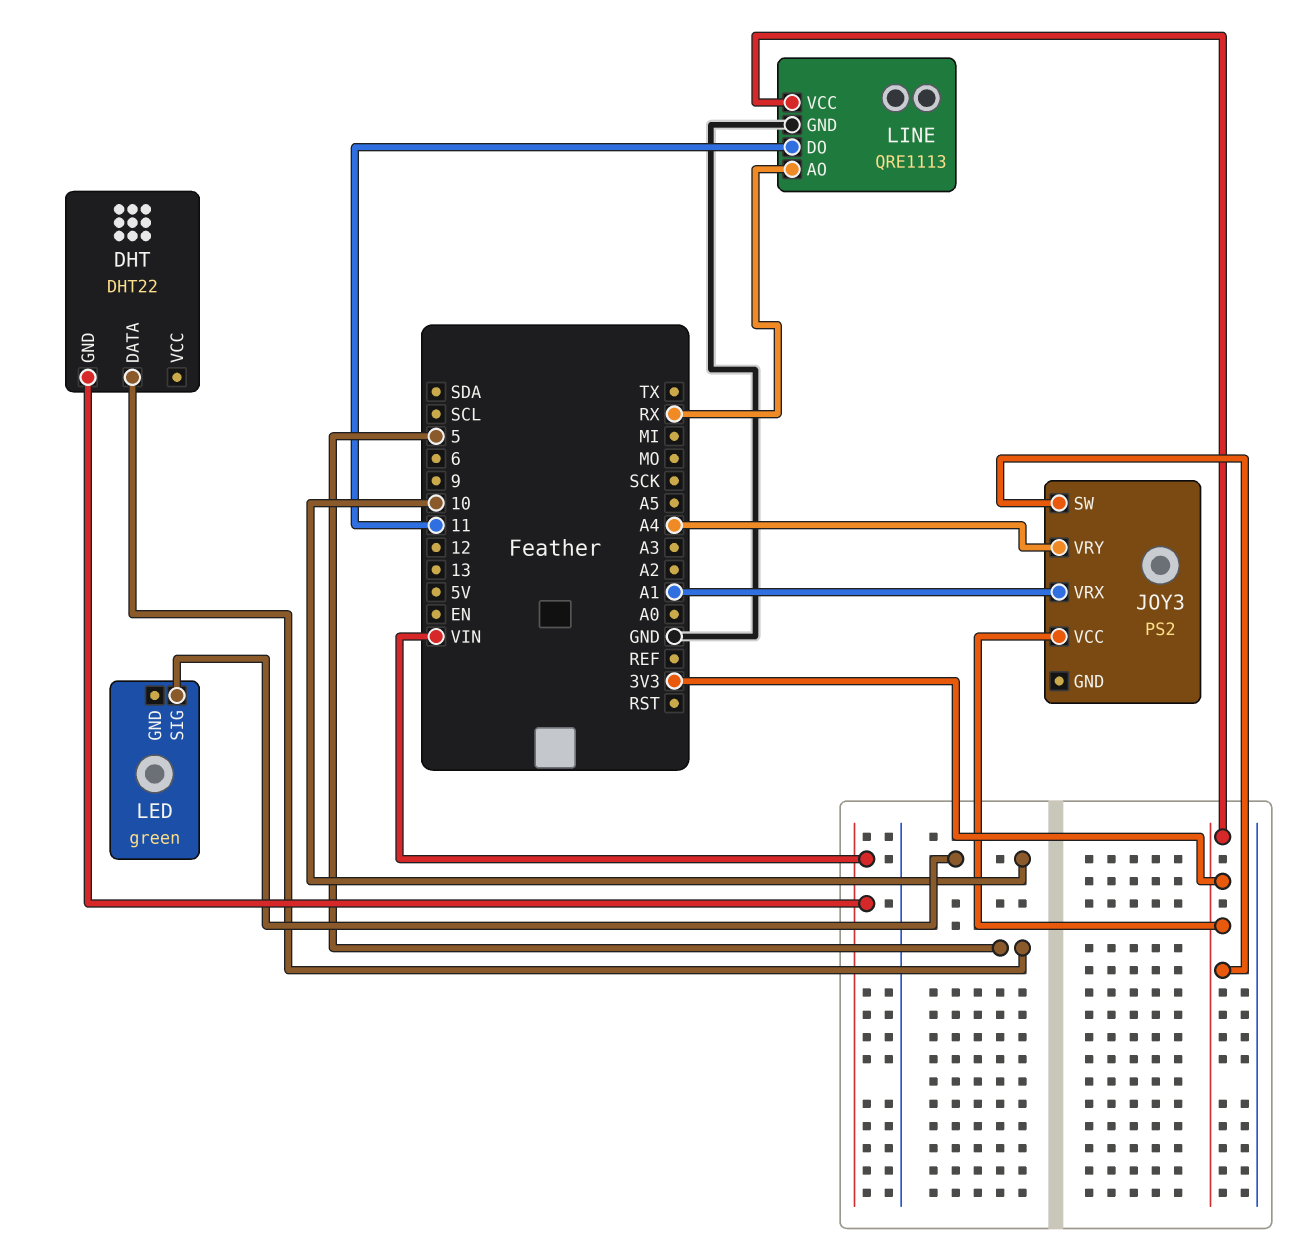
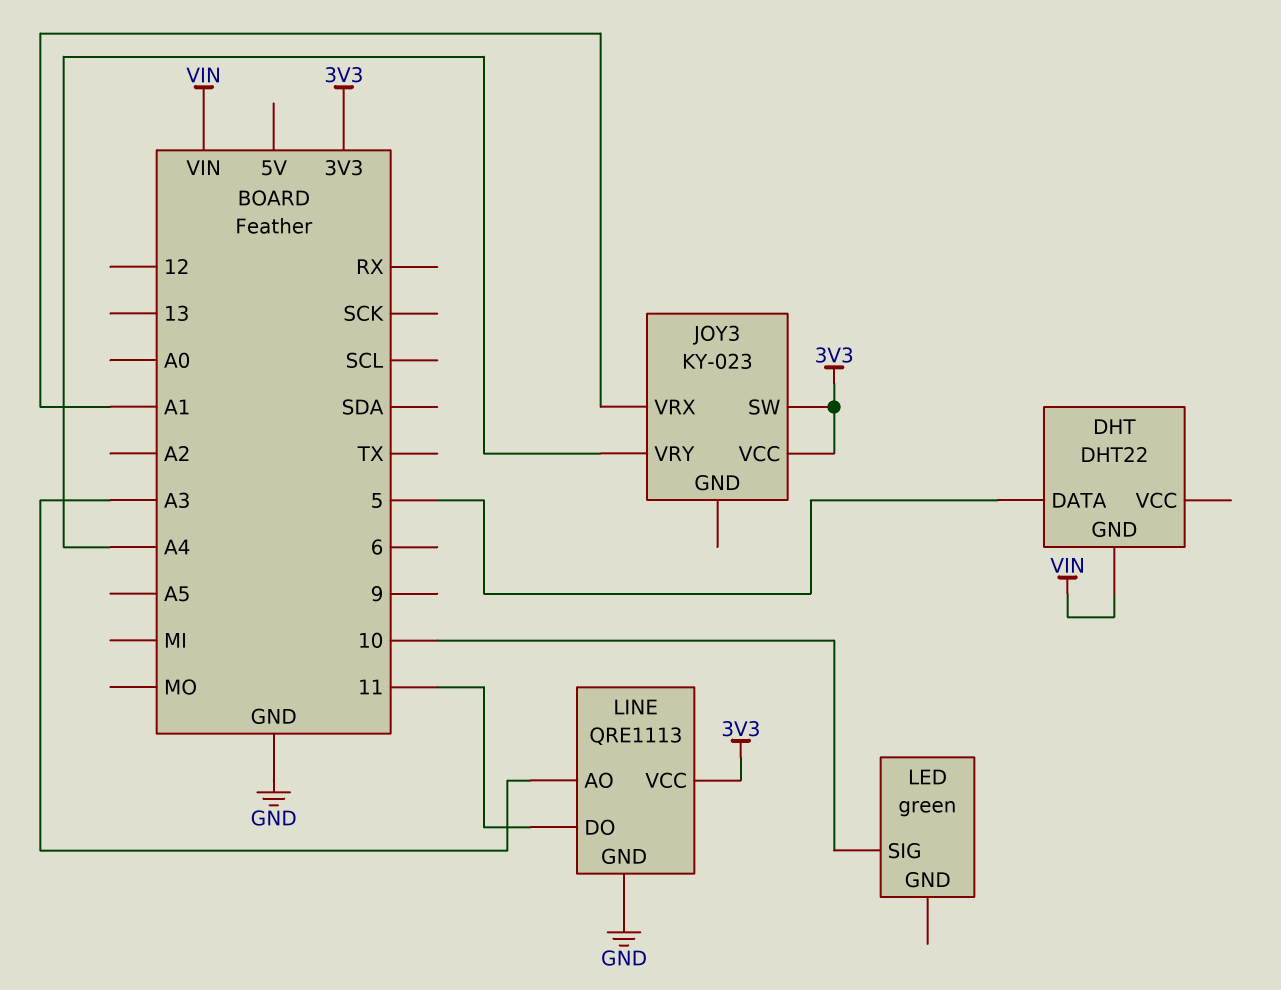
JOY3: PS2 -> KY-023
LINE pin AO: RX -> A3

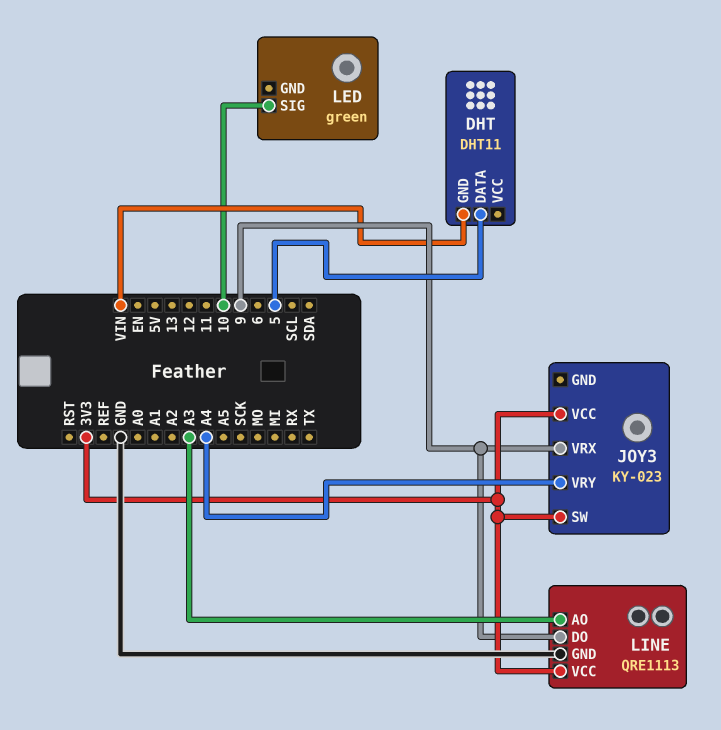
DHT: DHT22 -> DHT11
JOY3 pin VRX: A1 -> 9
LINE pin DO: 11 -> 9

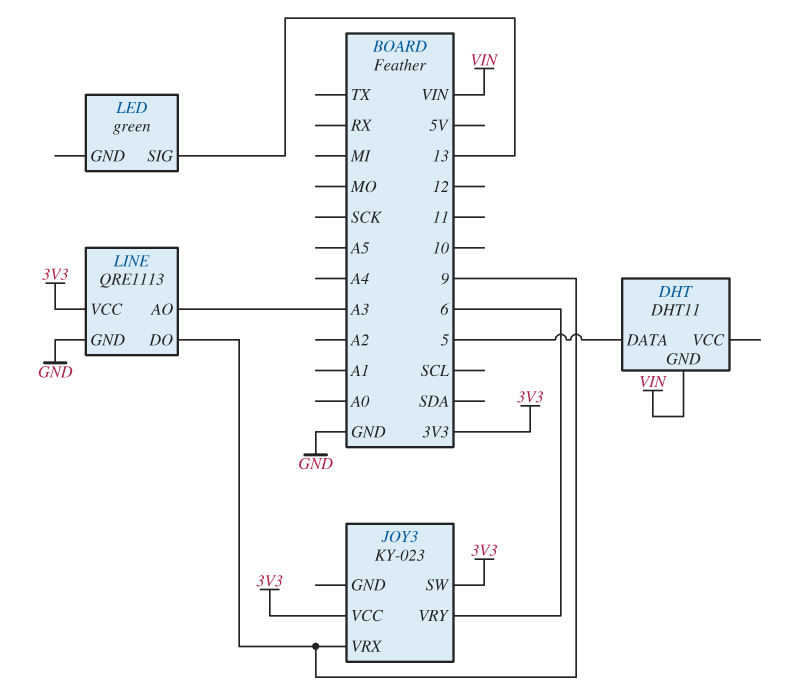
JOY3 pin VRY: A4 -> 6
LED pin SIG: 10 -> 13

